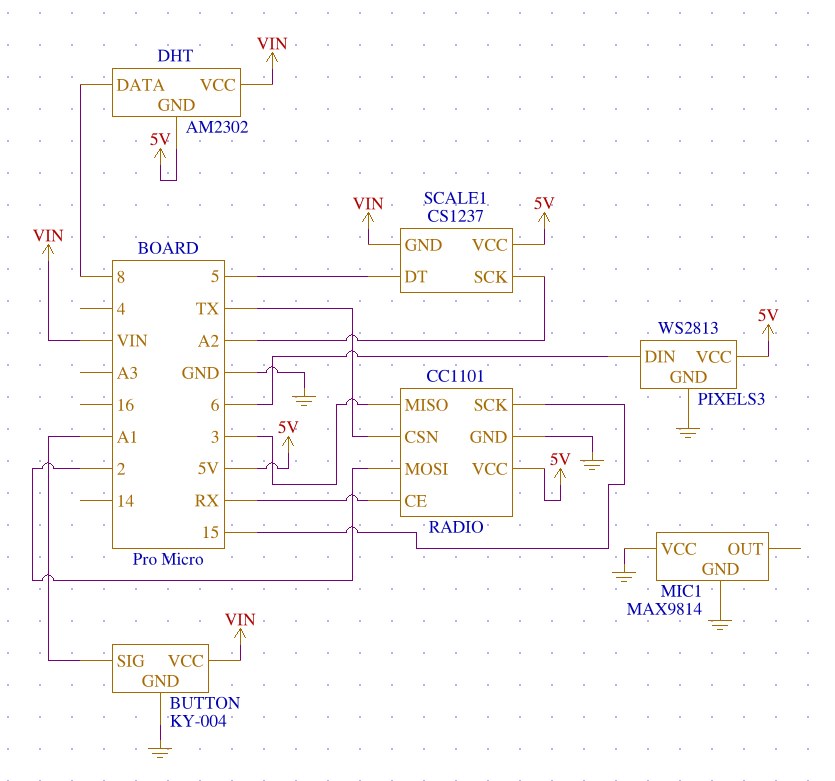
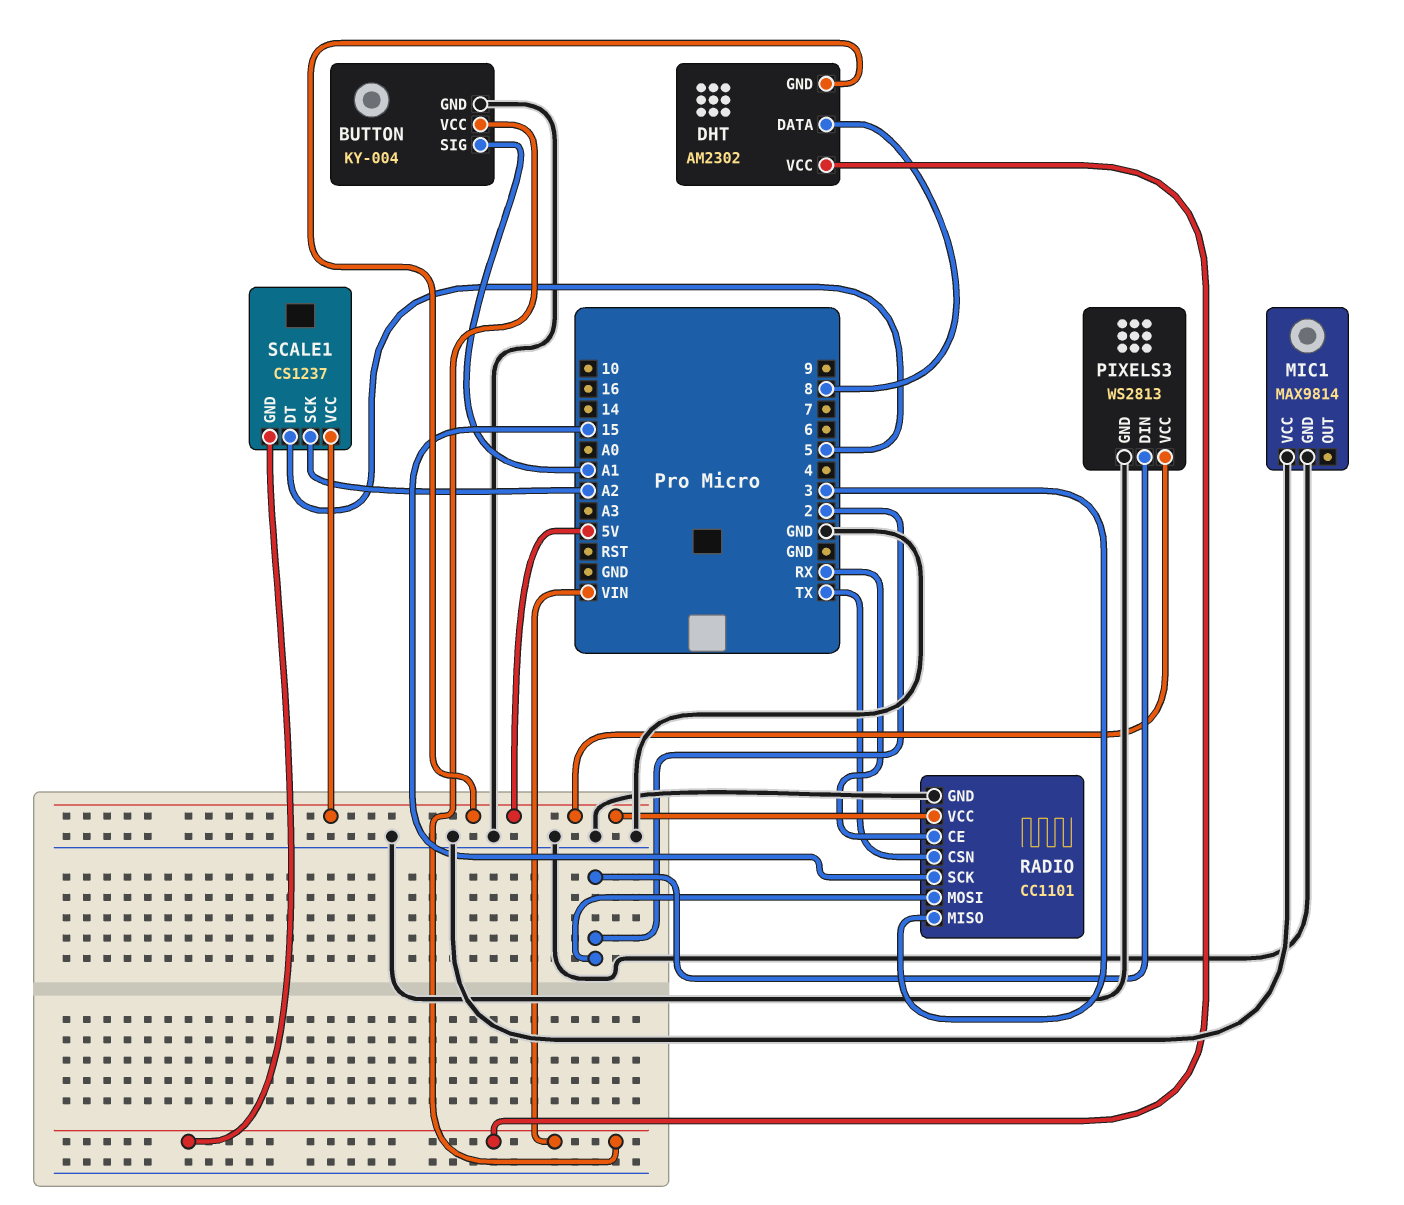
PIXELS3 pin DIN: 6 -> 2

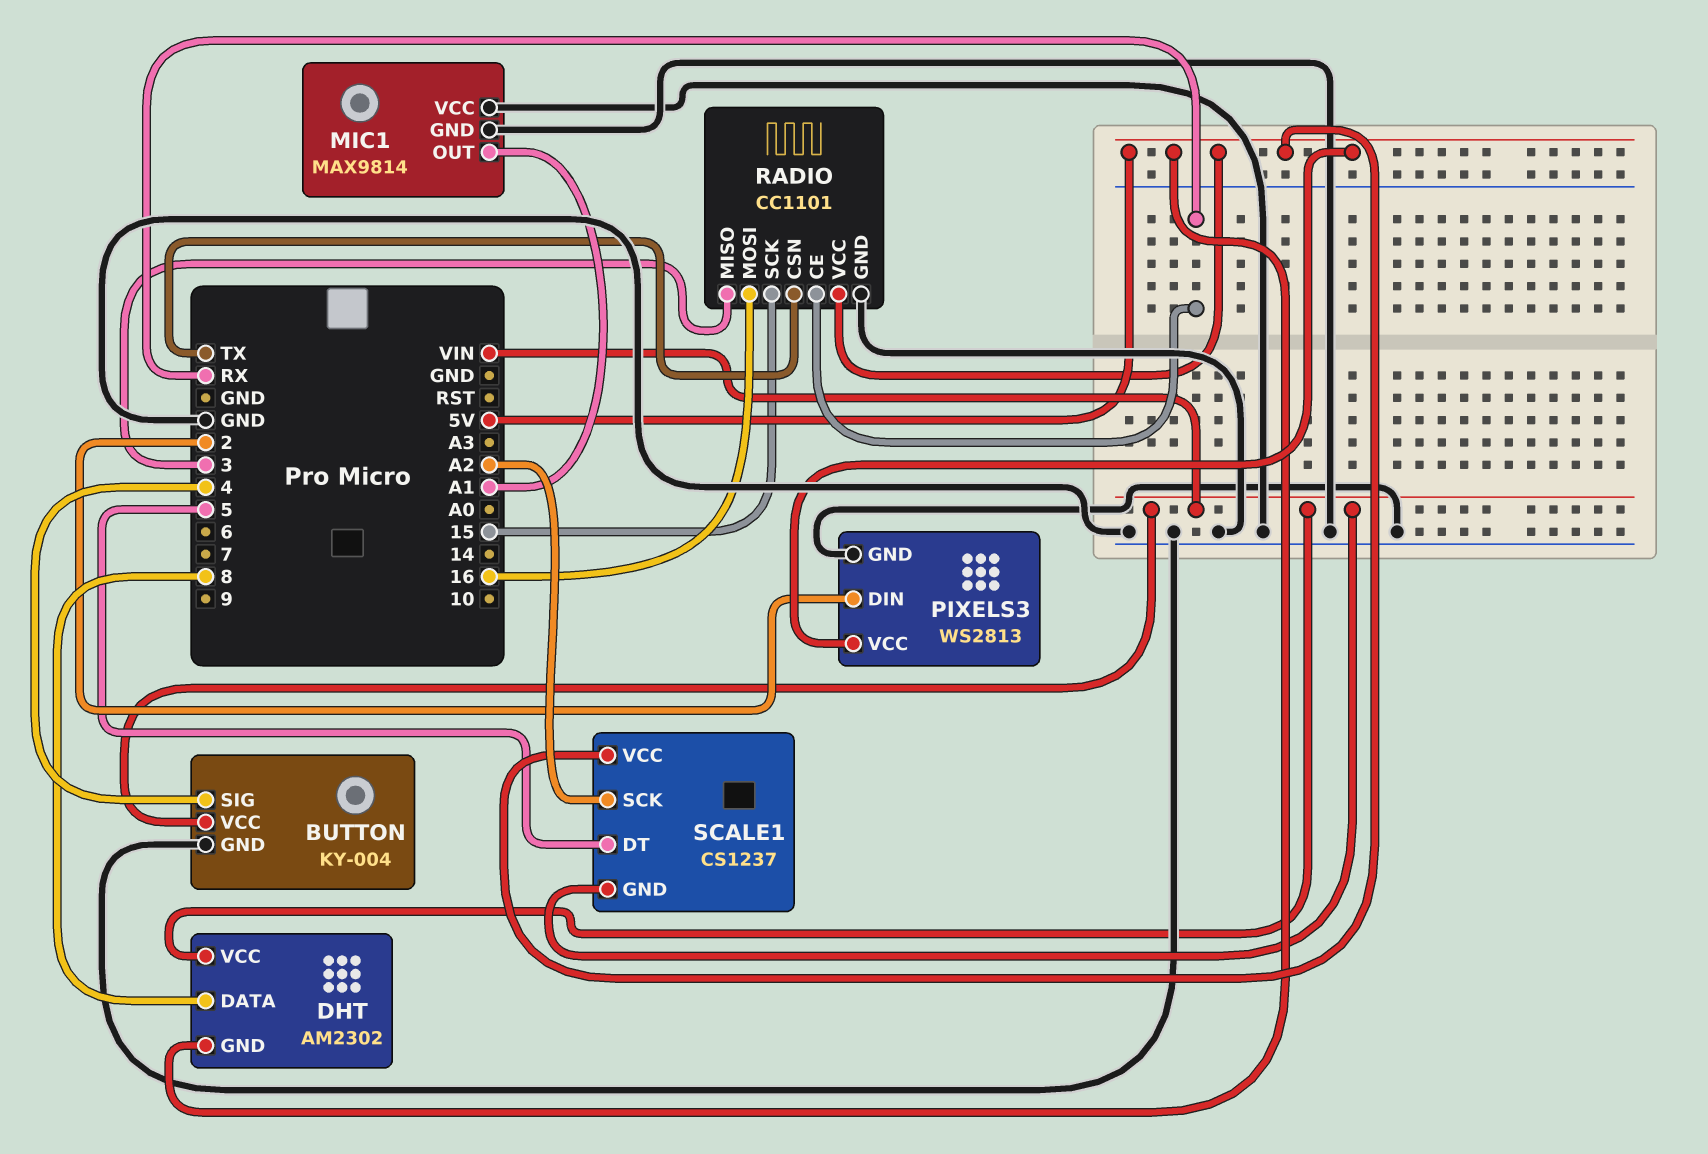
BUTTON pin SIG: A1 -> 4
MIC1 pin OUT: none -> A1
RADIO pin MOSI: 2 -> 16

